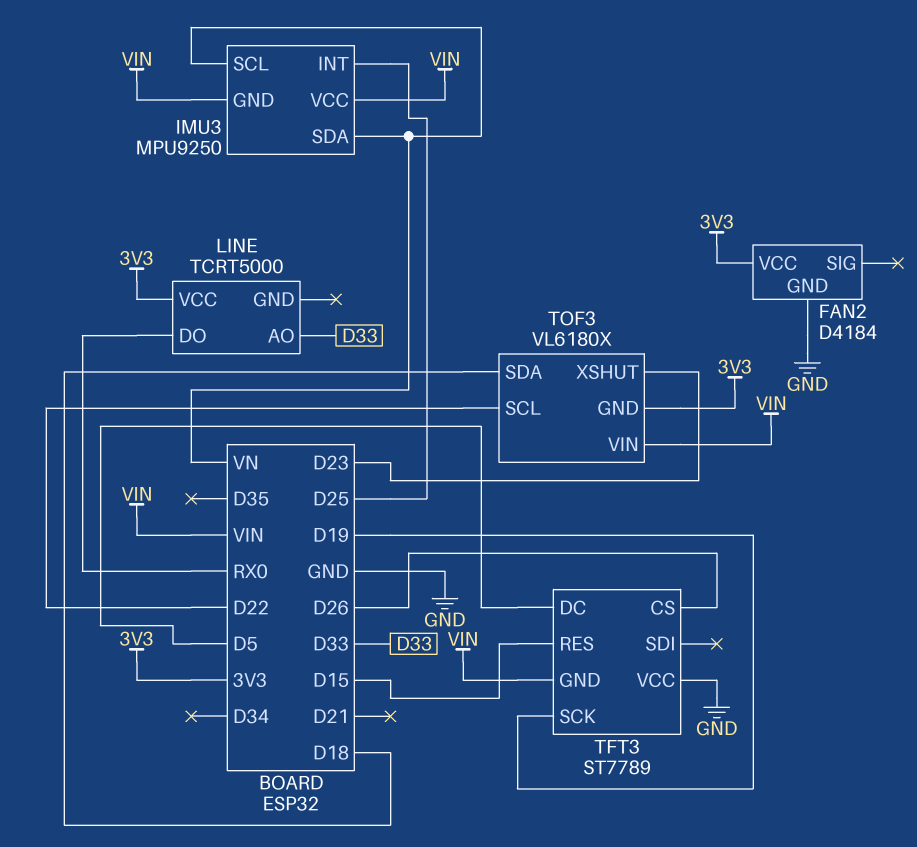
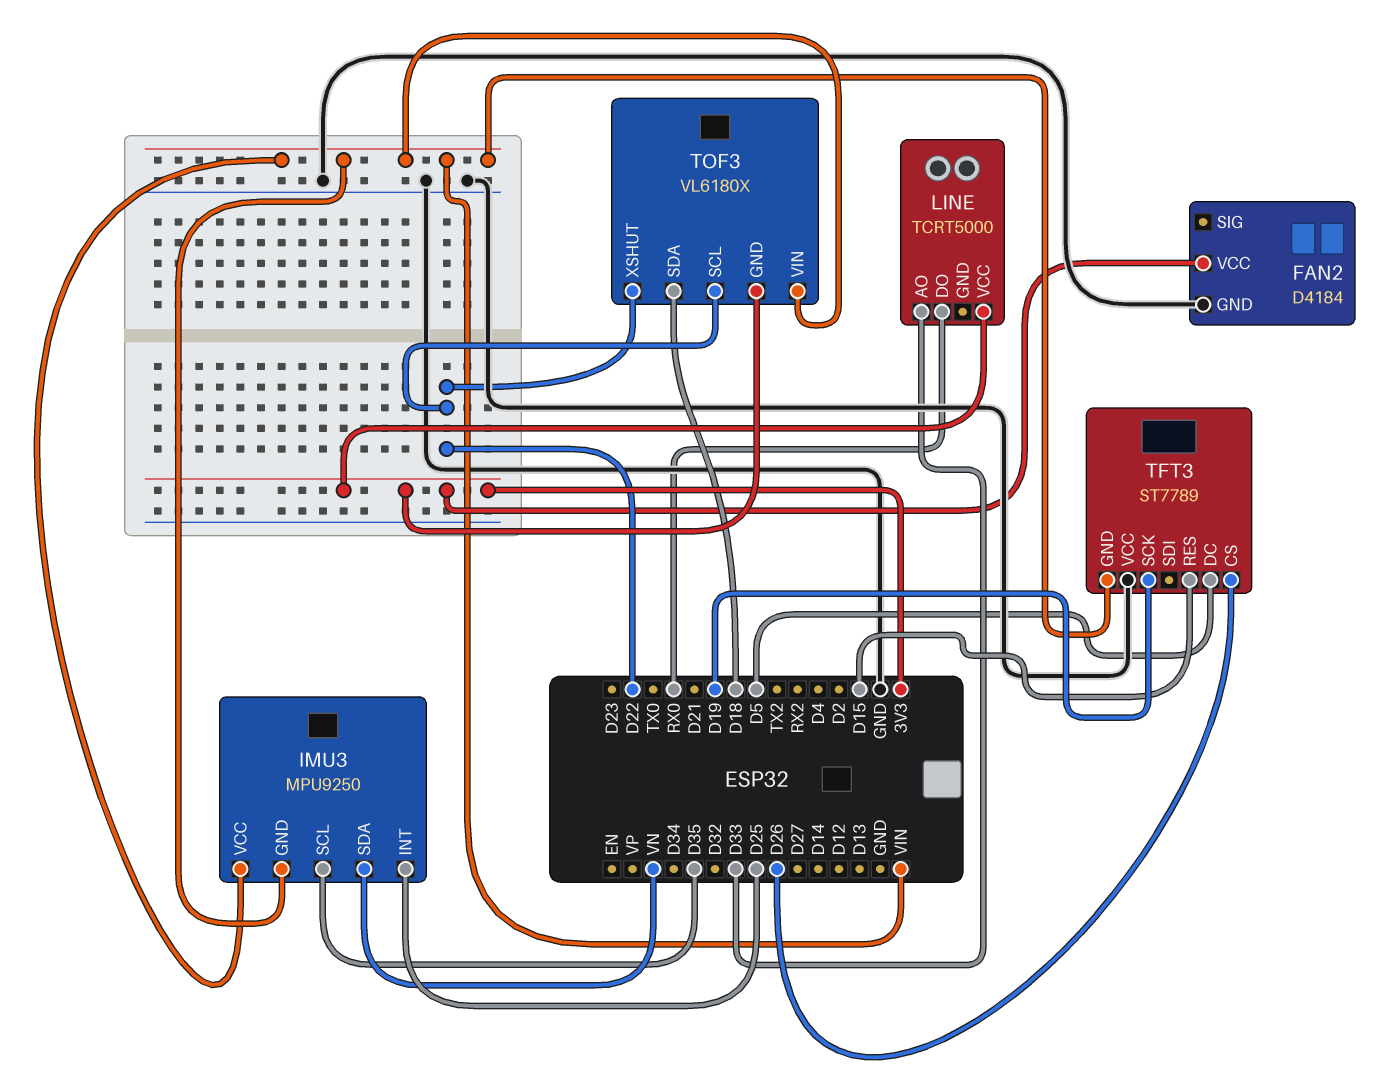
IMU3 pin SCL: VN -> D35
TOF3 pin XSHUT: D23 -> D22

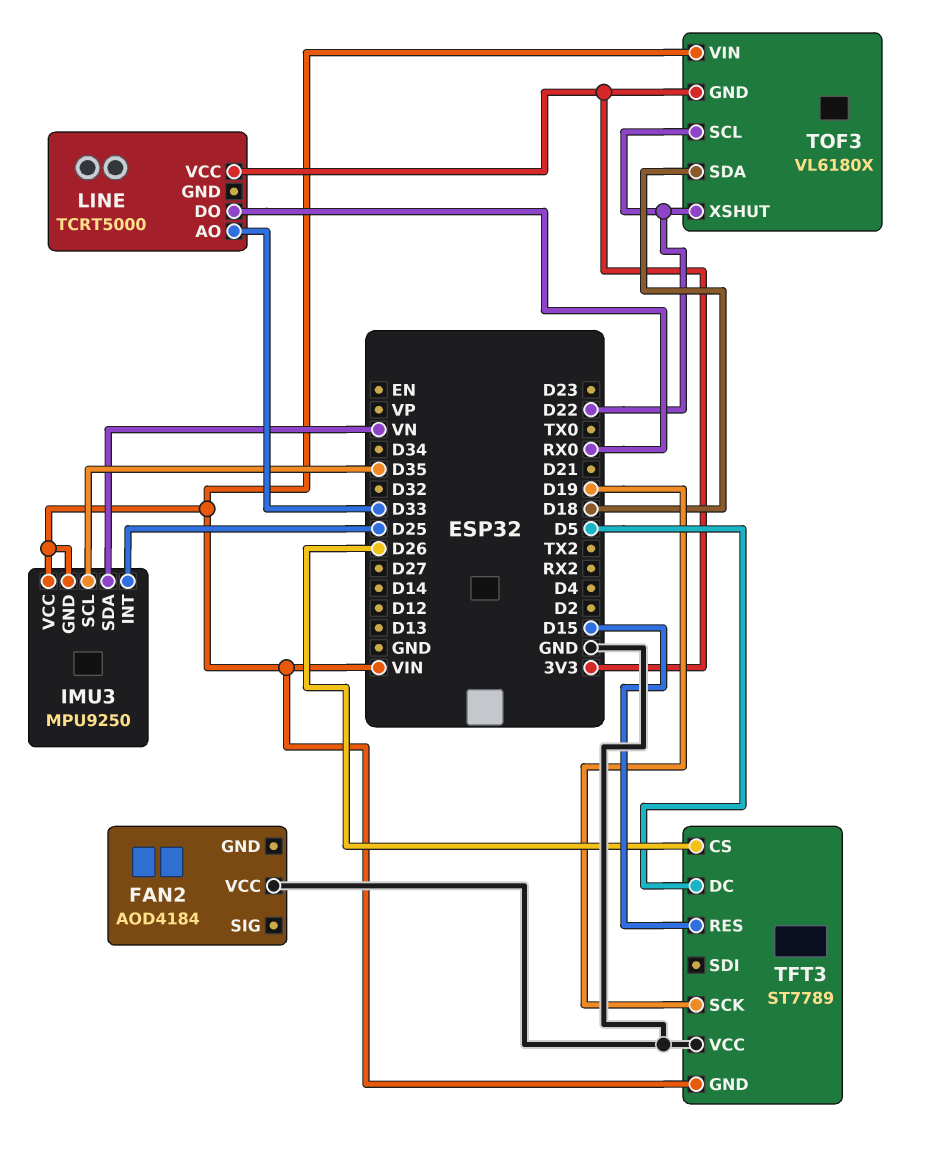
FAN2: D4184 -> AOD4184
FAN2 pin GND: GND -> none
FAN2 pin VCC: 3V3 -> GND

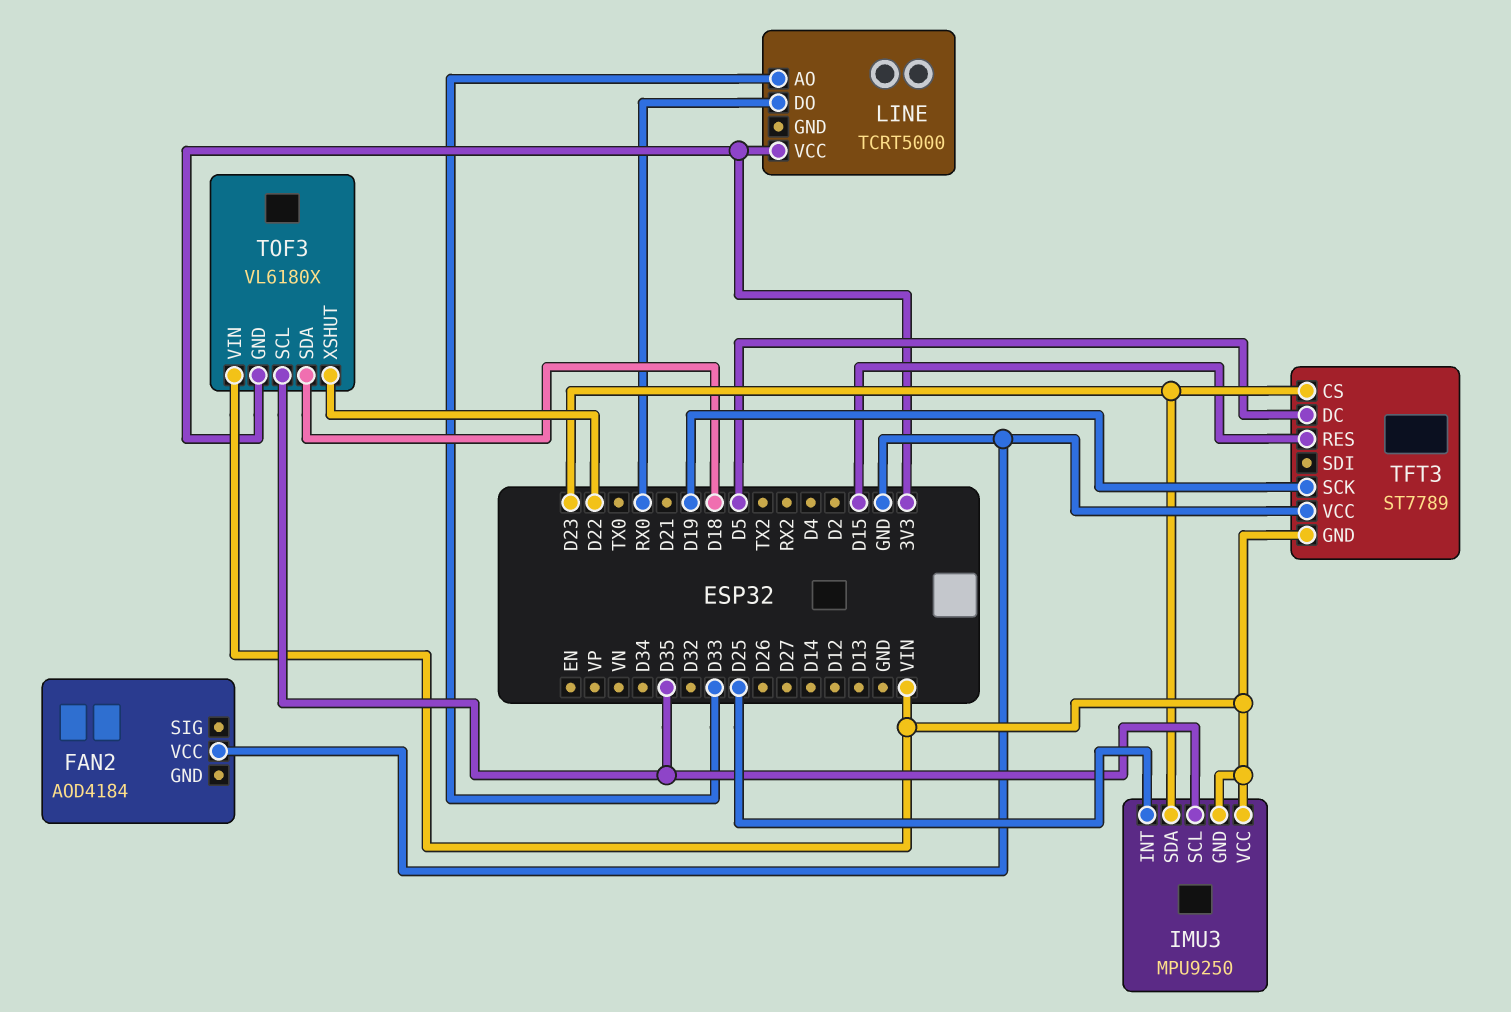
IMU3 pin SDA: VN -> D23
TFT3 pin CS: D26 -> D23
TOF3 pin SCL: D22 -> D35

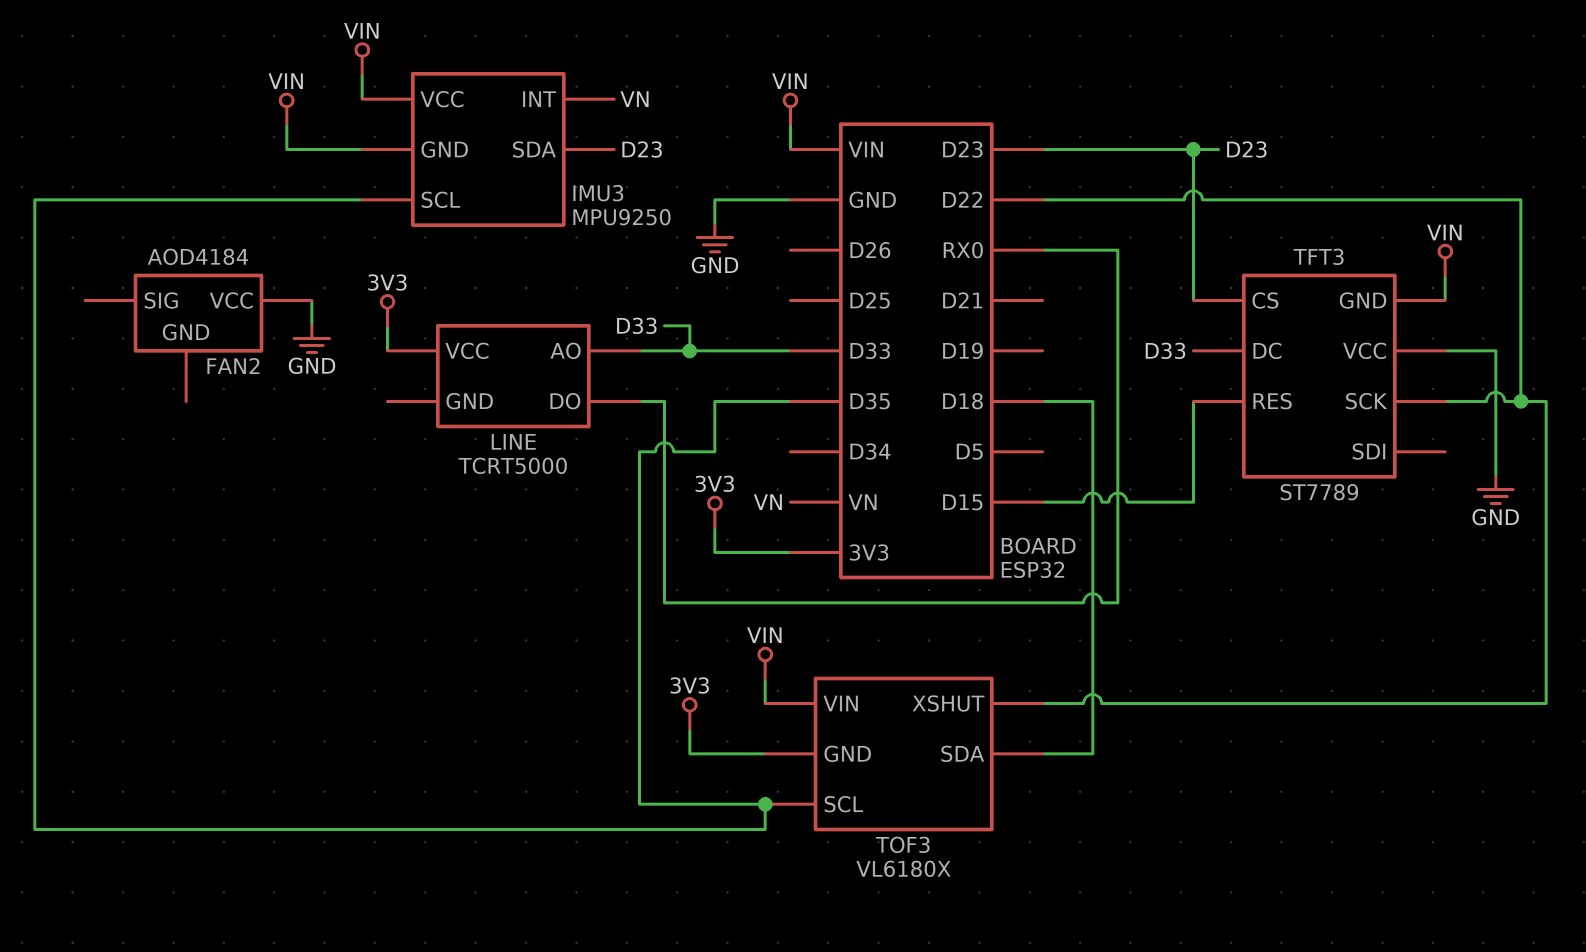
IMU3 pin INT: D25 -> VN
TFT3 pin DC: D5 -> D33
TFT3 pin SCK: D19 -> D22

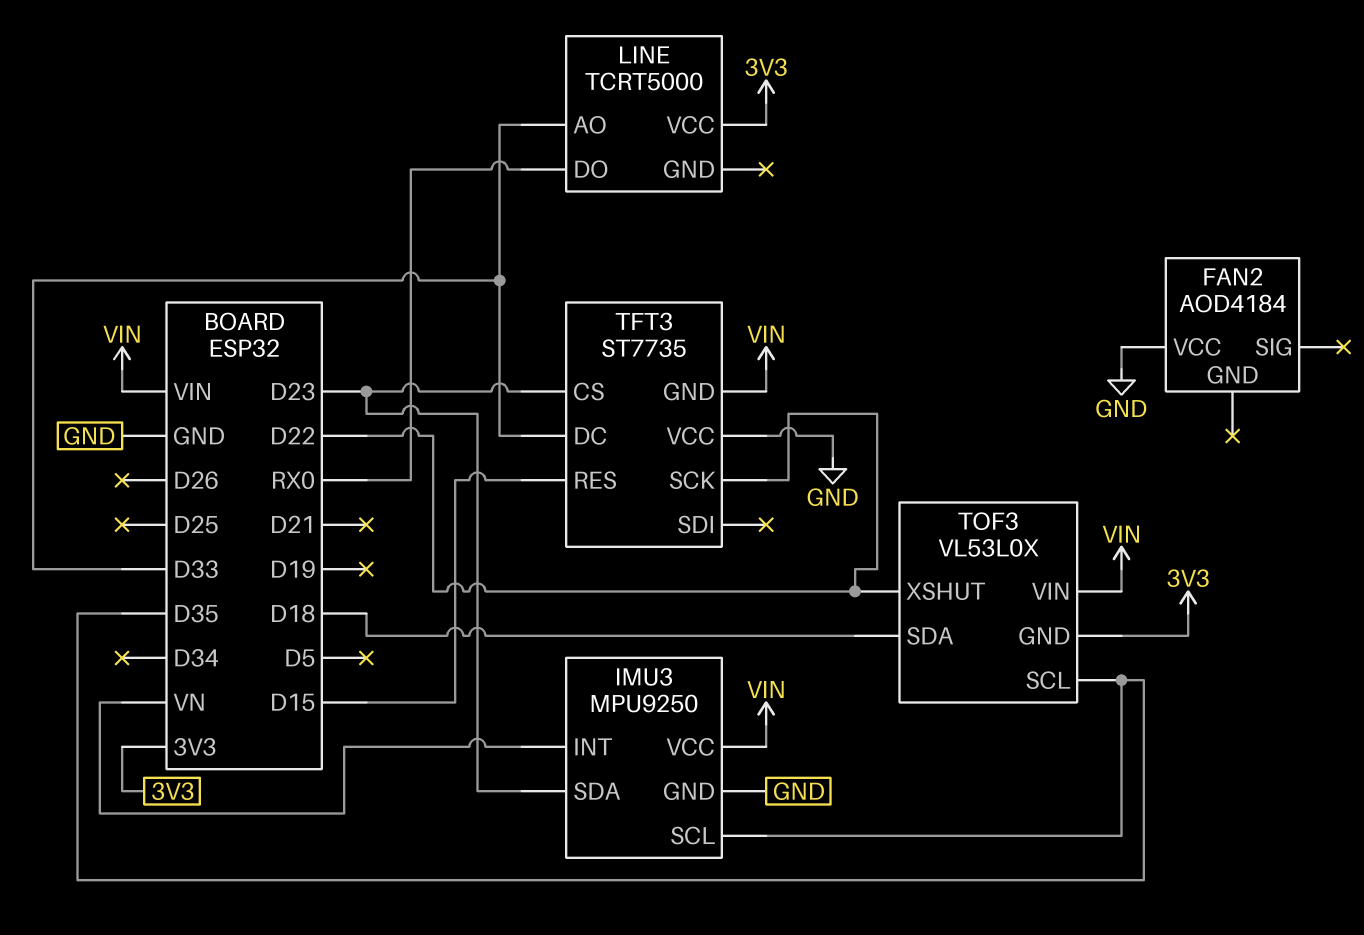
IMU3 pin GND: VIN -> GND
TFT3: ST7789 -> ST7735
TOF3: VL6180X -> VL53L0X

